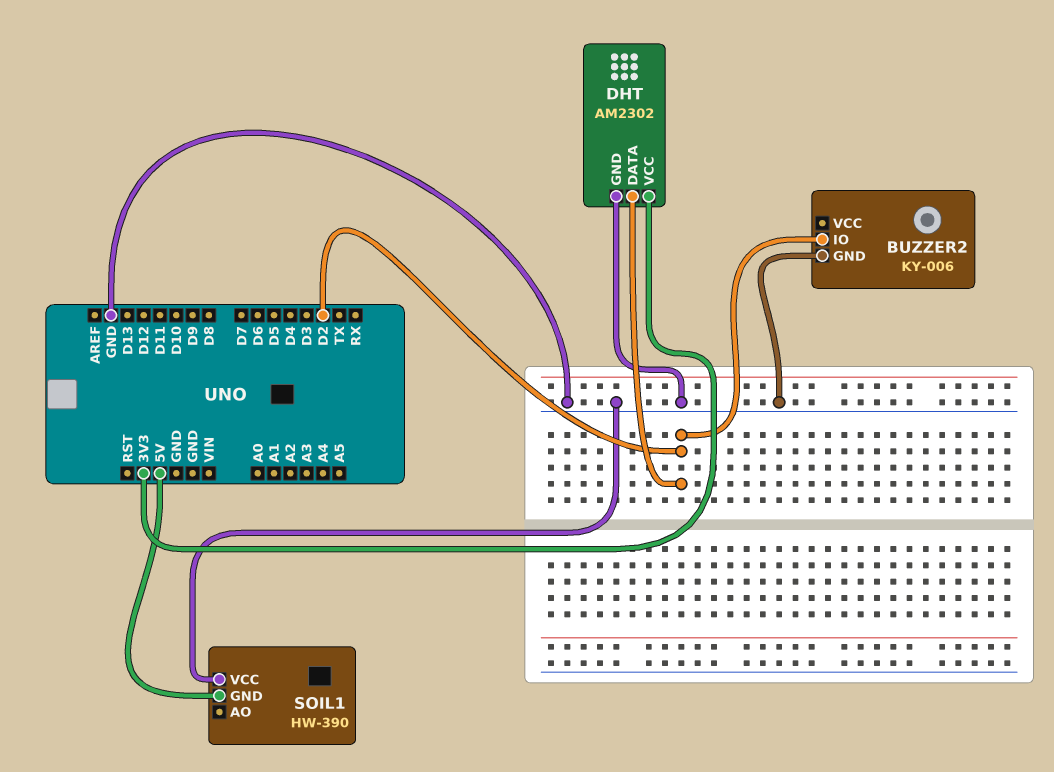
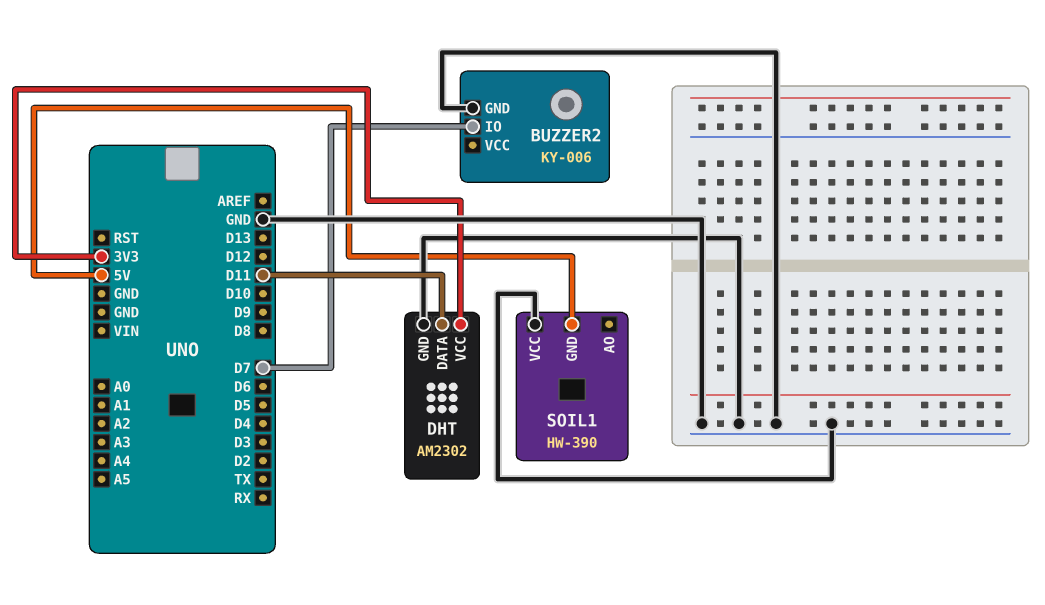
BUZZER2 pin IO: D2 -> D7
DHT pin DATA: D2 -> D11

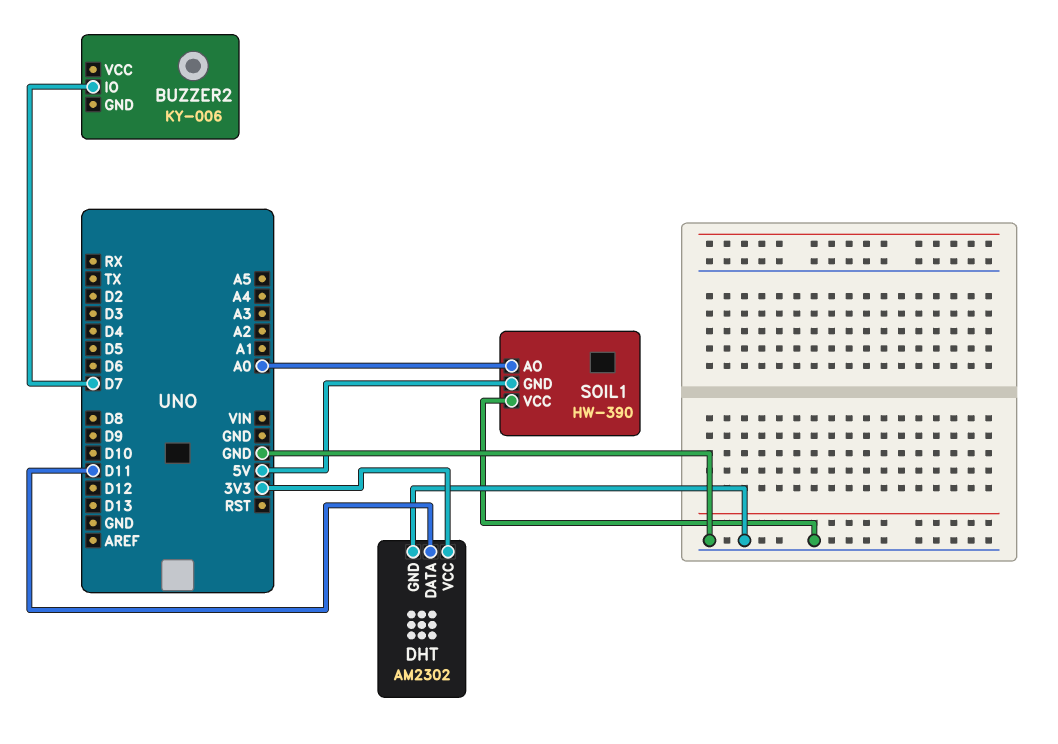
BUZZER2 pin GND: GND -> none
SOIL1 pin AO: none -> A0

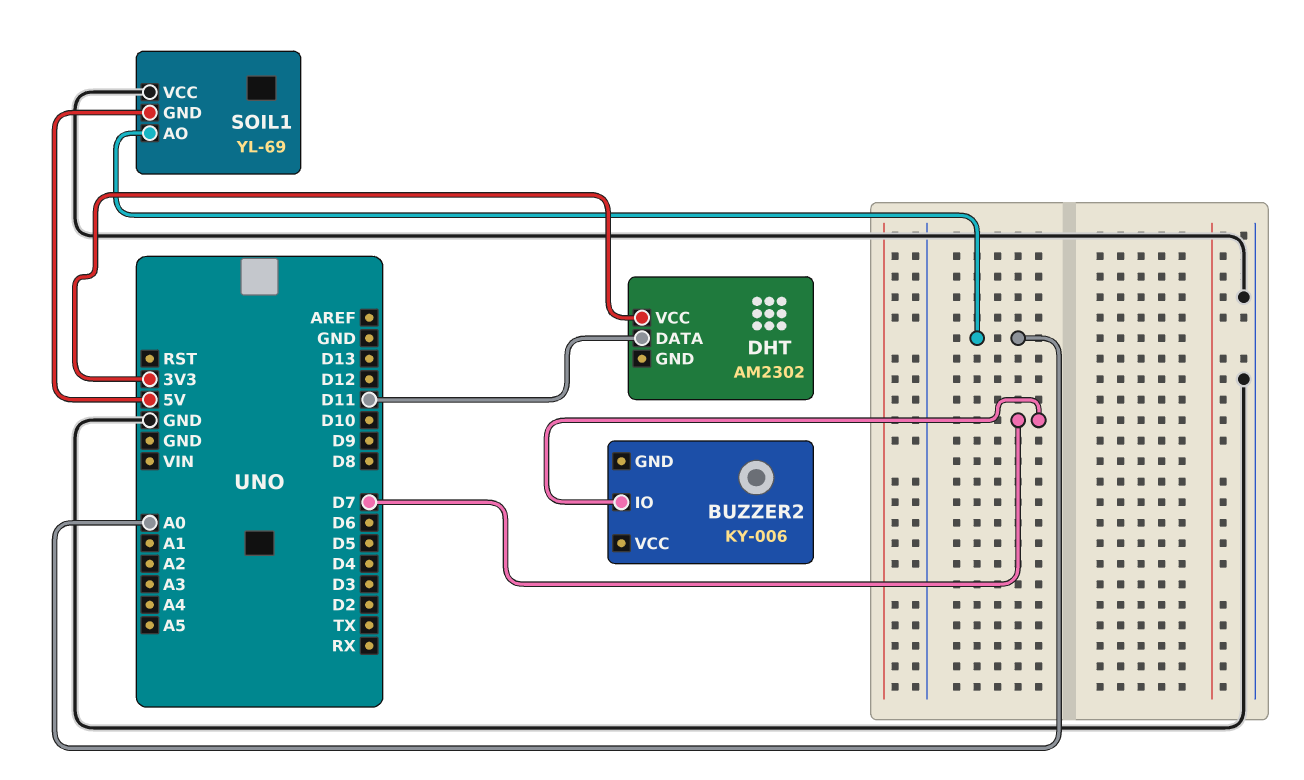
DHT pin GND: GND -> none
SOIL1: HW-390 -> YL-69

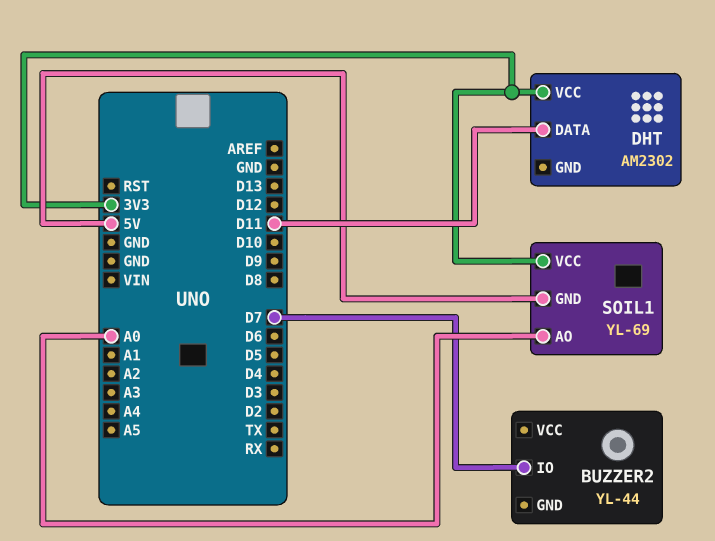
BUZZER2: KY-006 -> YL-44
SOIL1 pin VCC: GND -> 3V3

